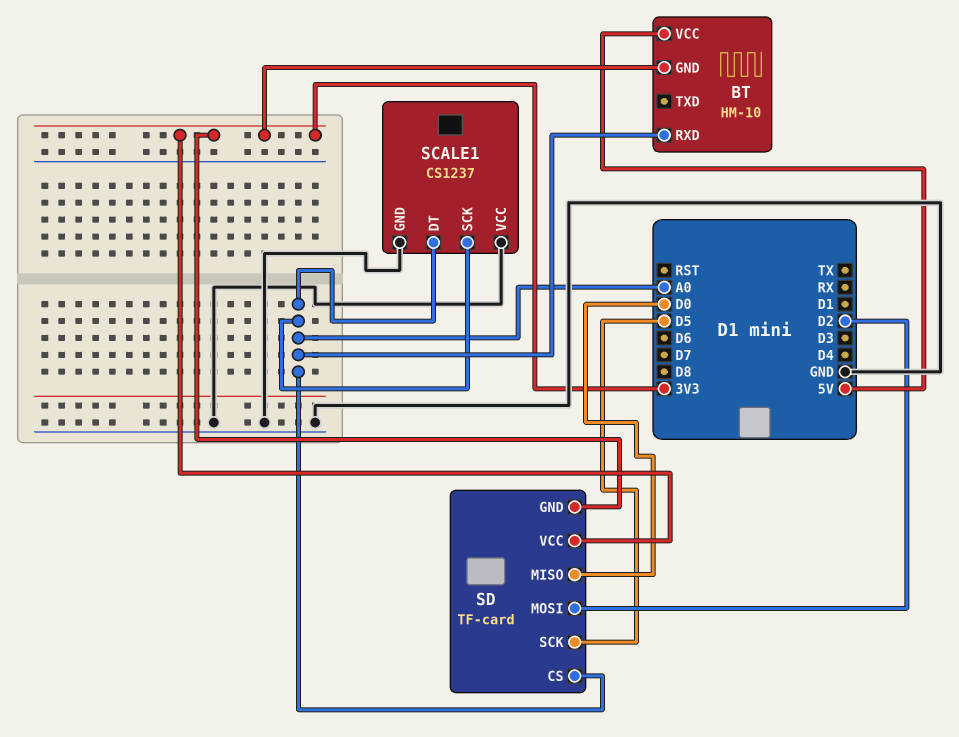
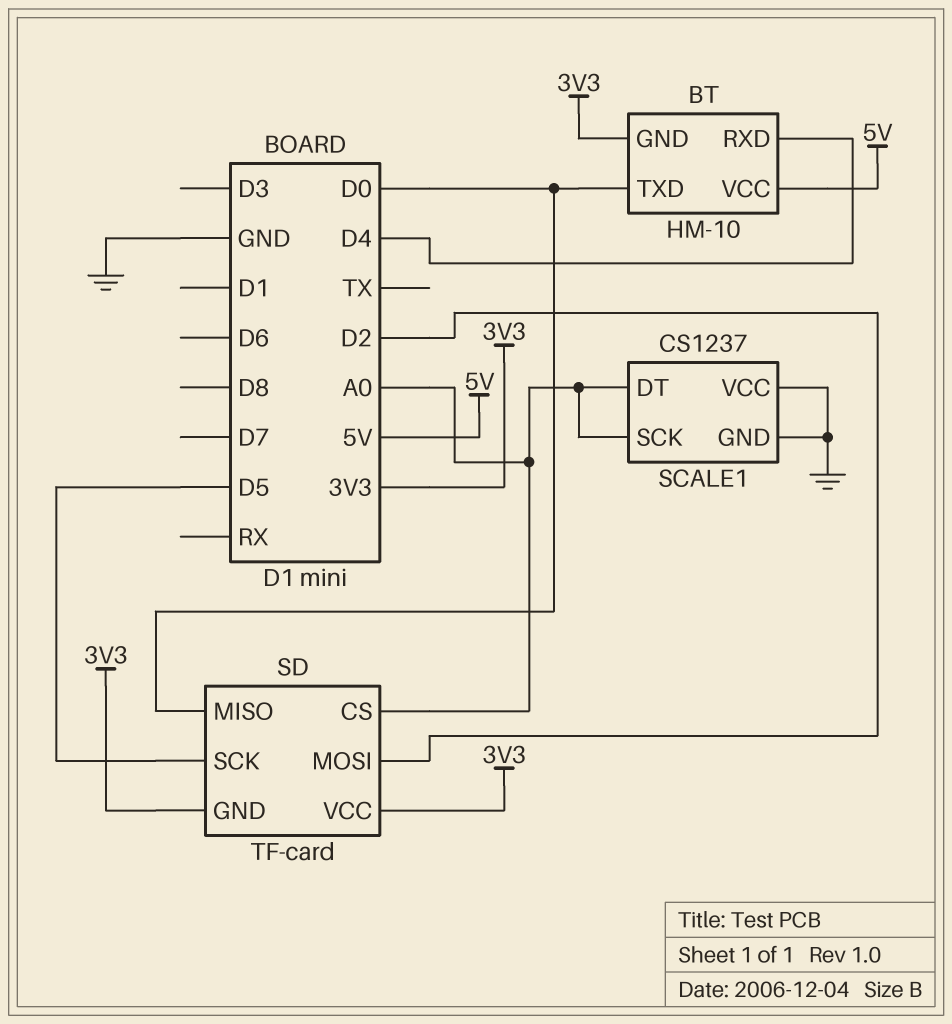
BT pin RXD: A0 -> D4
BT pin TXD: none -> D0

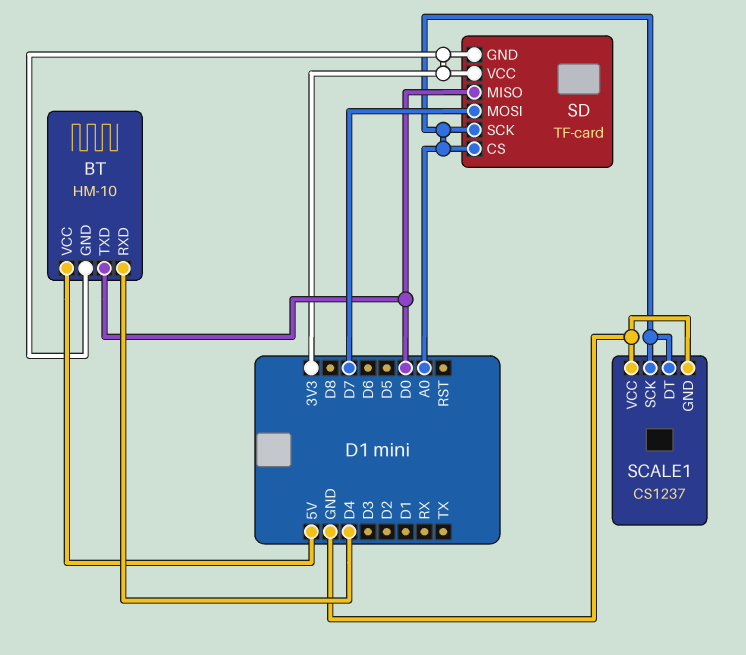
SD pin MOSI: D2 -> D7
SD pin SCK: D5 -> A0

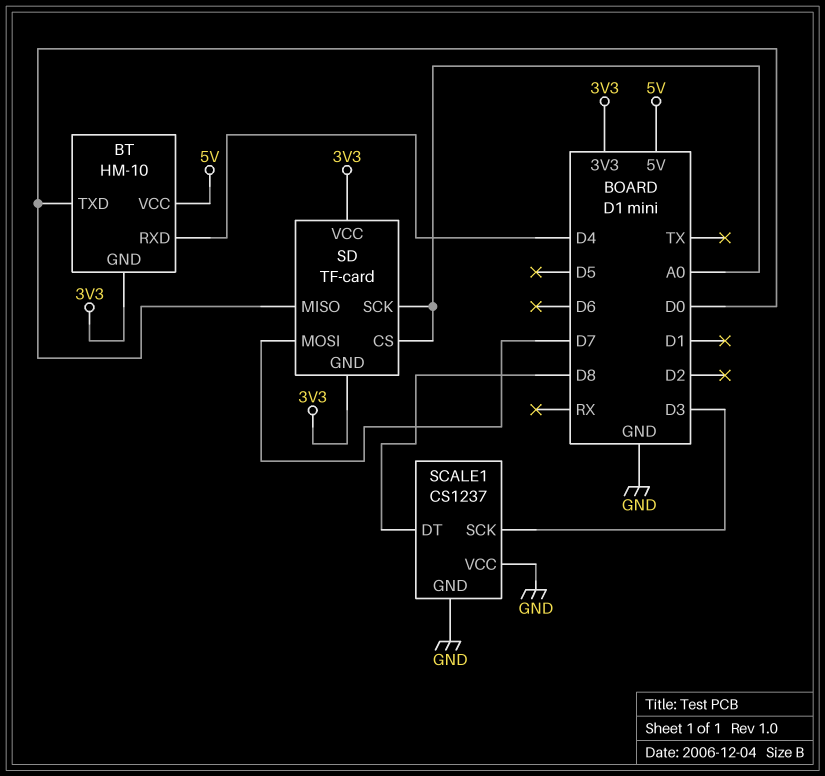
SCALE1 pin DT: A0 -> D8
SCALE1 pin SCK: A0 -> D3

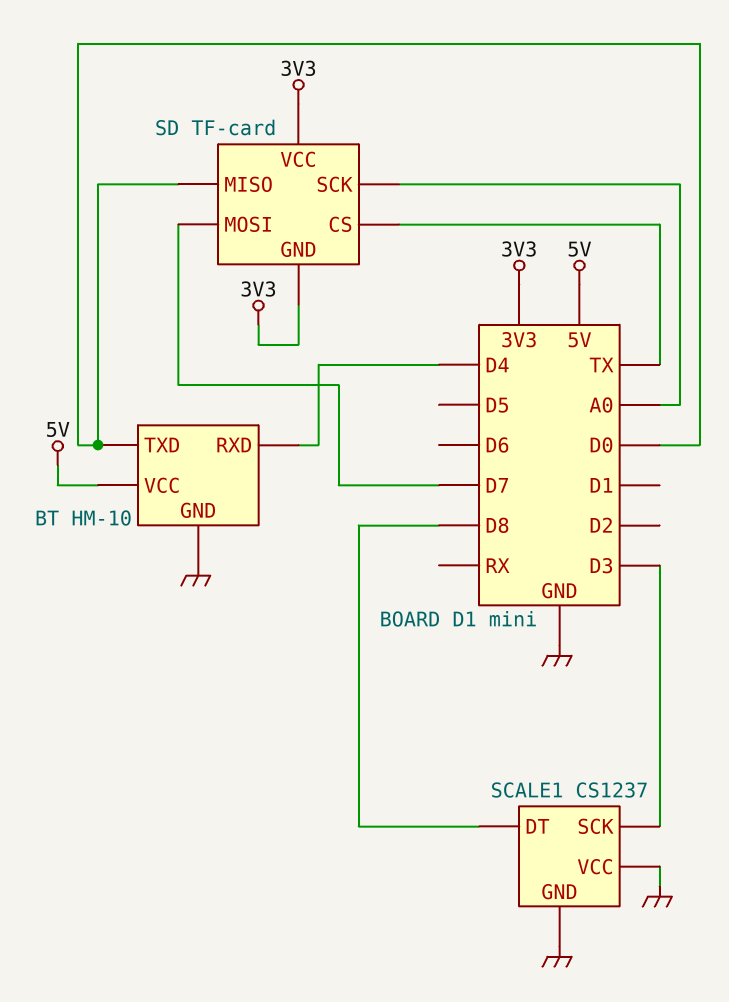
BT pin GND: 3V3 -> GND
SD pin CS: A0 -> TX

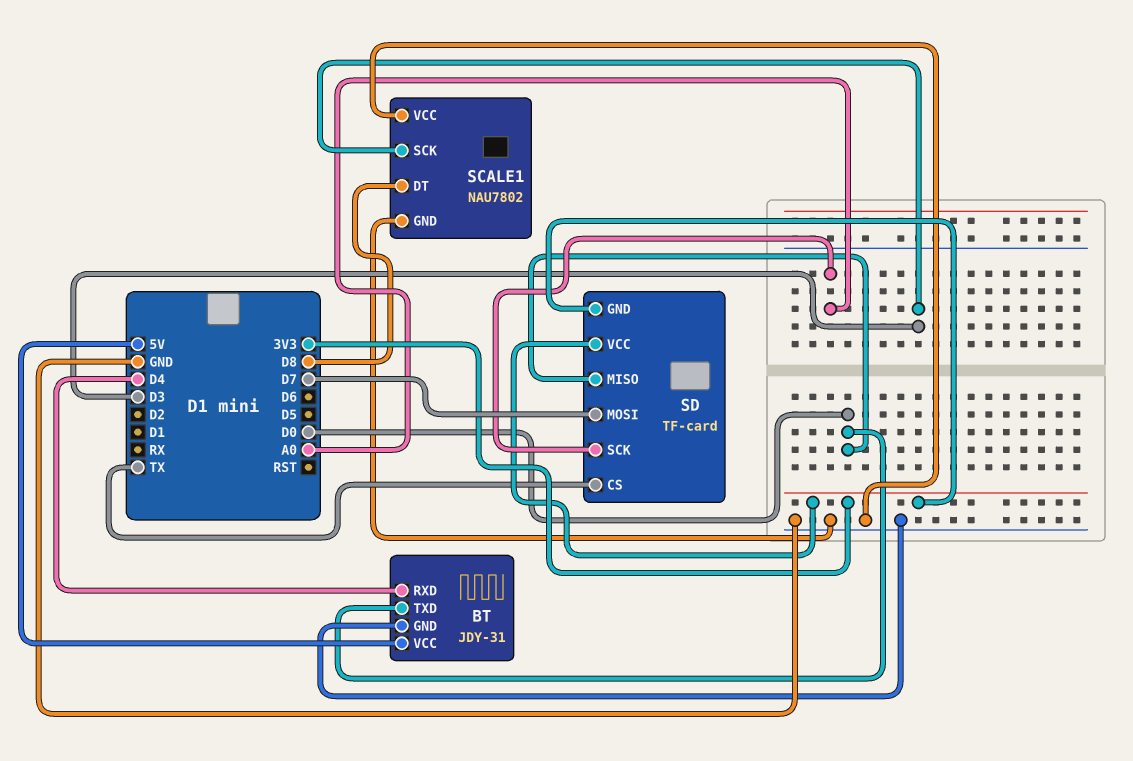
BT: HM-10 -> JDY-31
SCALE1: CS1237 -> NAU7802

